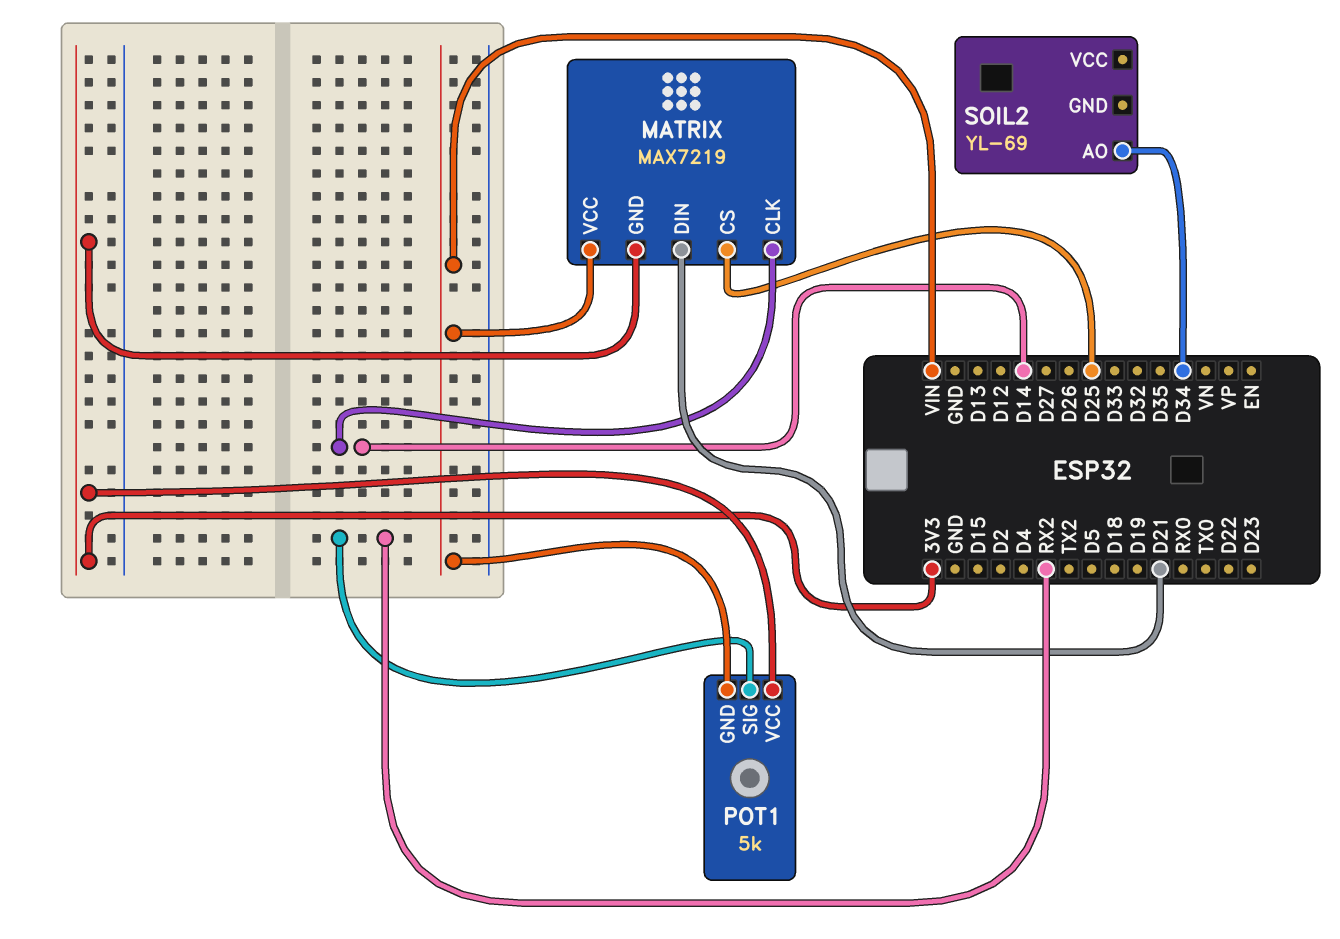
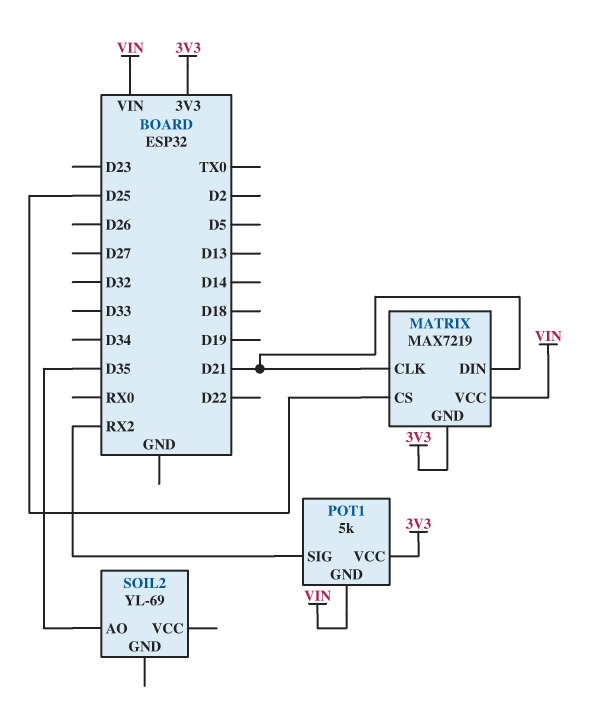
MATRIX pin CLK: D14 -> D21
SOIL2 pin AO: D34 -> D35

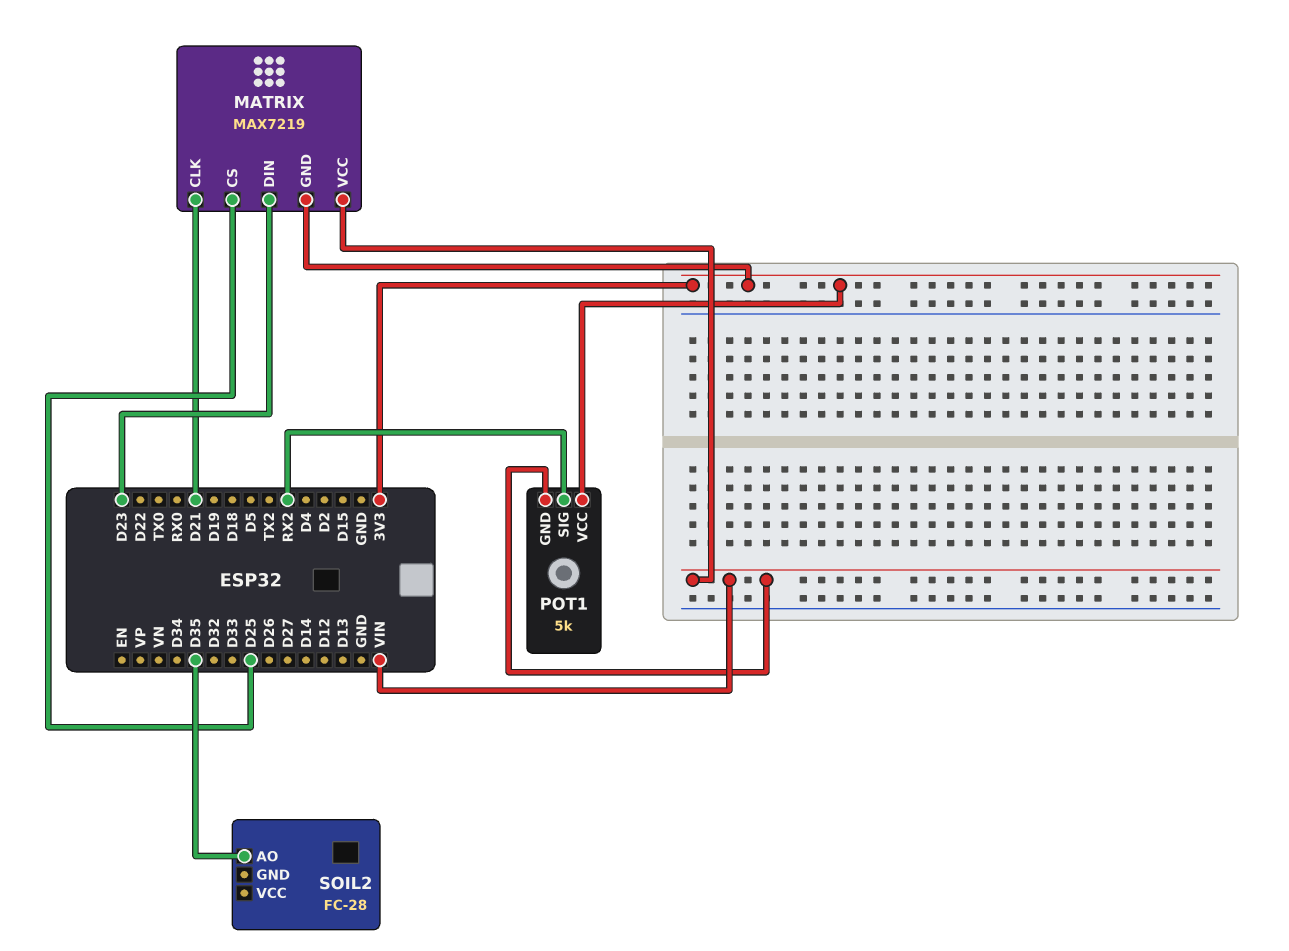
MATRIX pin DIN: D21 -> D23
SOIL2: YL-69 -> FC-28

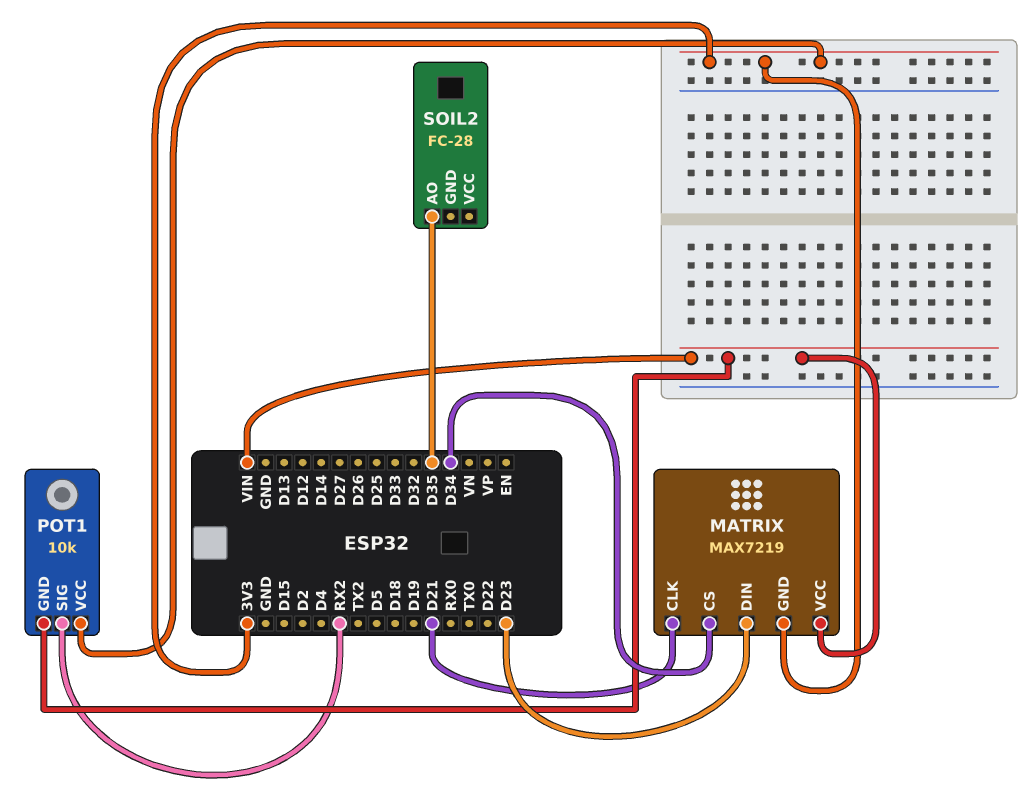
MATRIX pin CS: D25 -> D34
POT1: 5k -> 10k

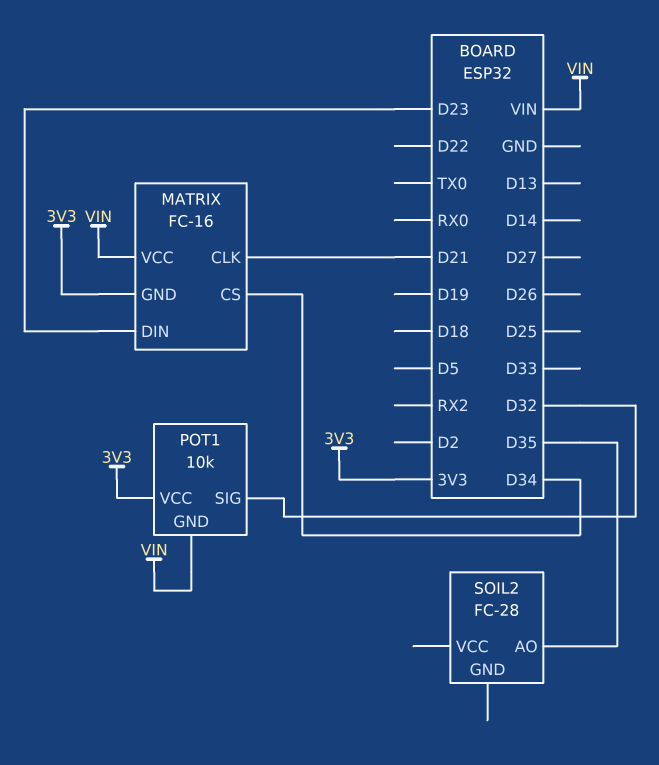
MATRIX: MAX7219 -> FC-16
POT1 pin SIG: RX2 -> D32

